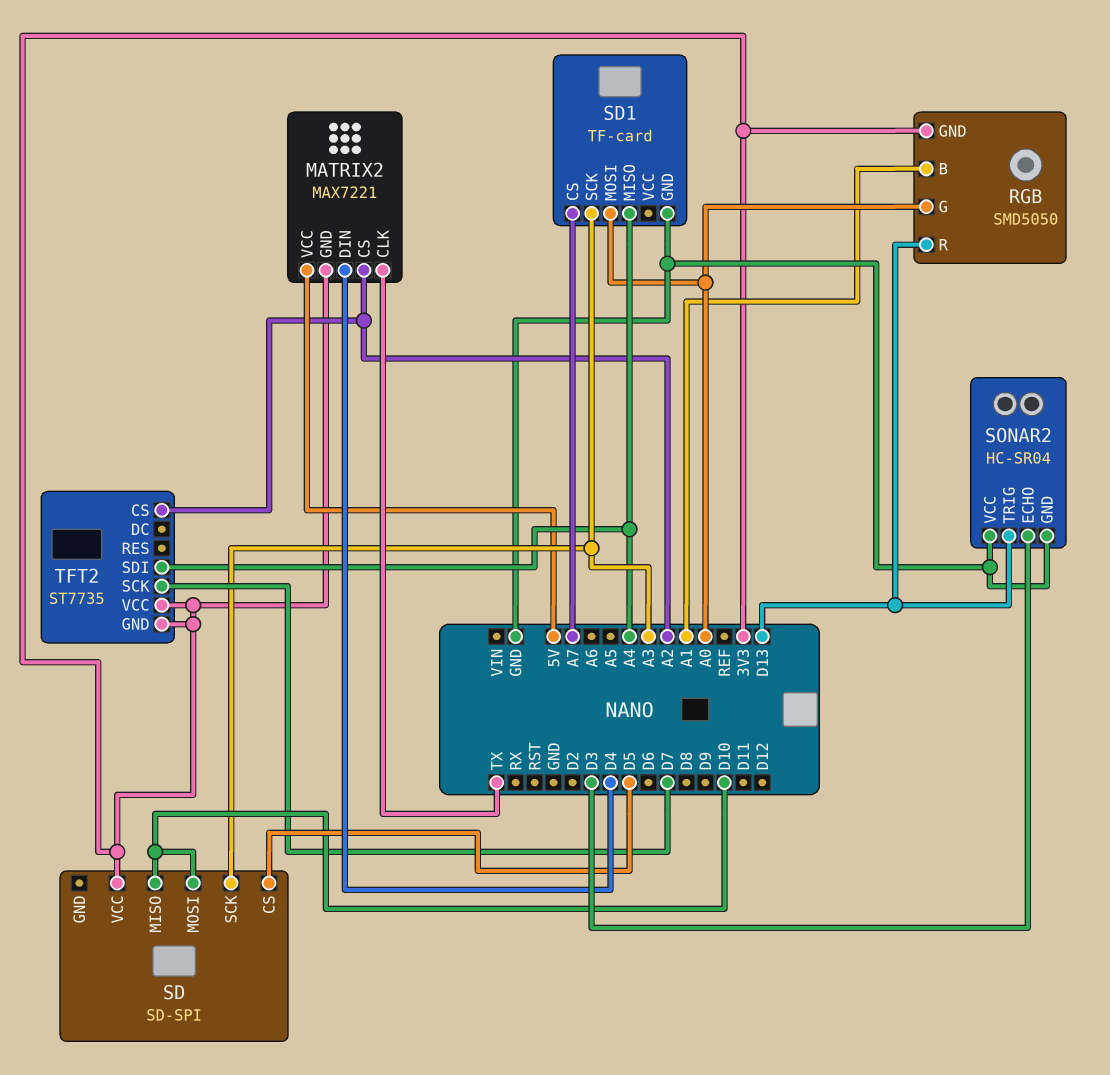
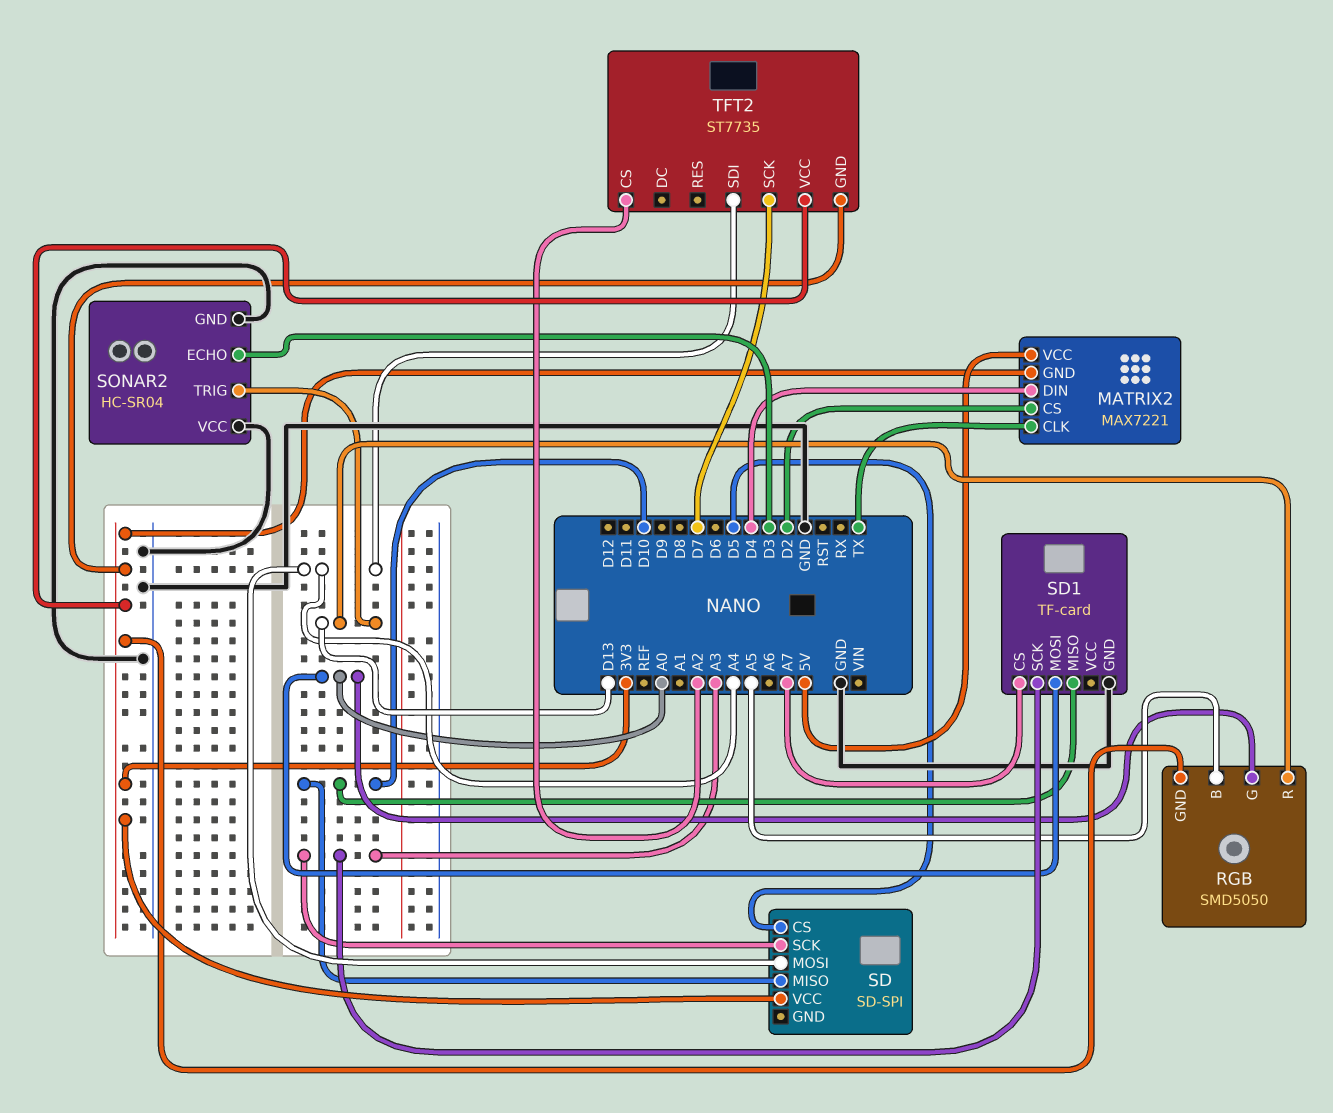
MATRIX2 pin CS: A2 -> D2
RGB pin B: A1 -> A5
SD pin MOSI: D10 -> A4
SD1 pin MISO: A4 -> D10

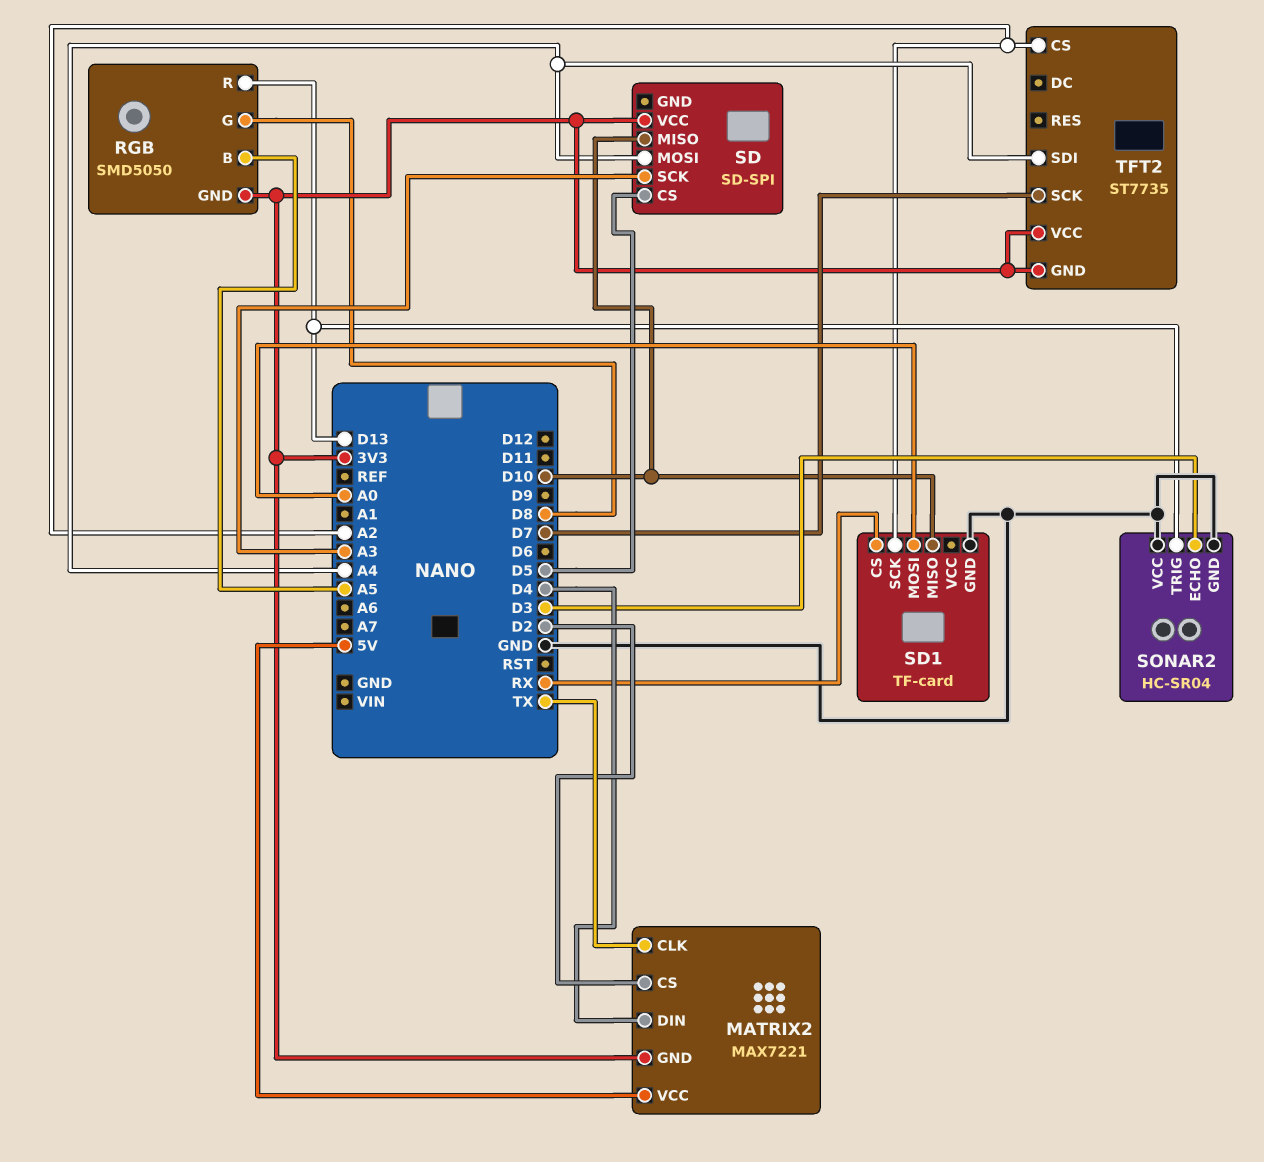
RGB pin G: A0 -> D8
SD1 pin CS: A7 -> RX
SD1 pin SCK: A3 -> A2

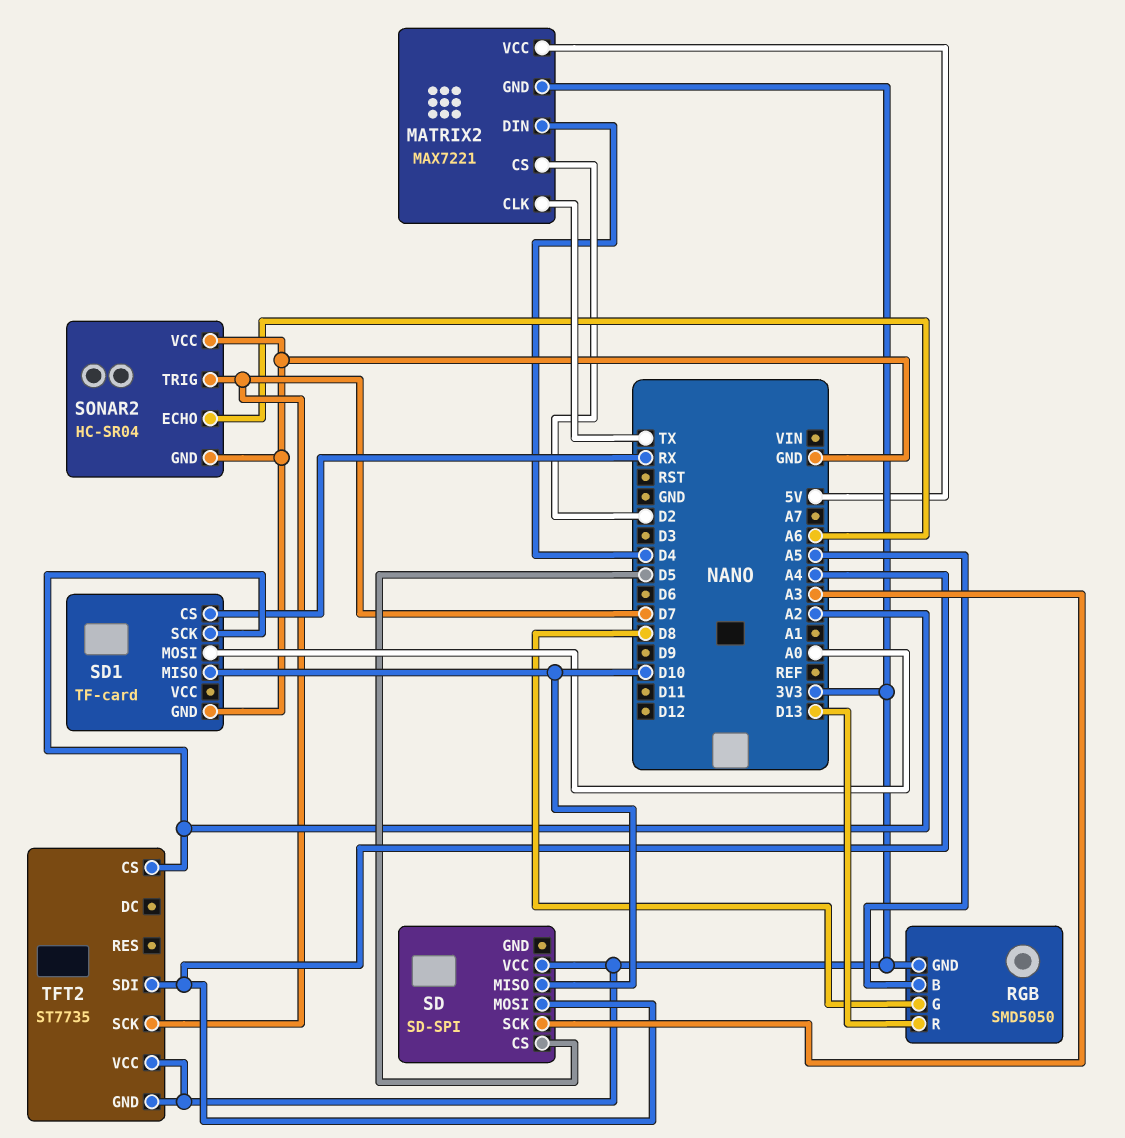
SONAR2 pin ECHO: D3 -> A6
SONAR2 pin TRIG: D13 -> D7

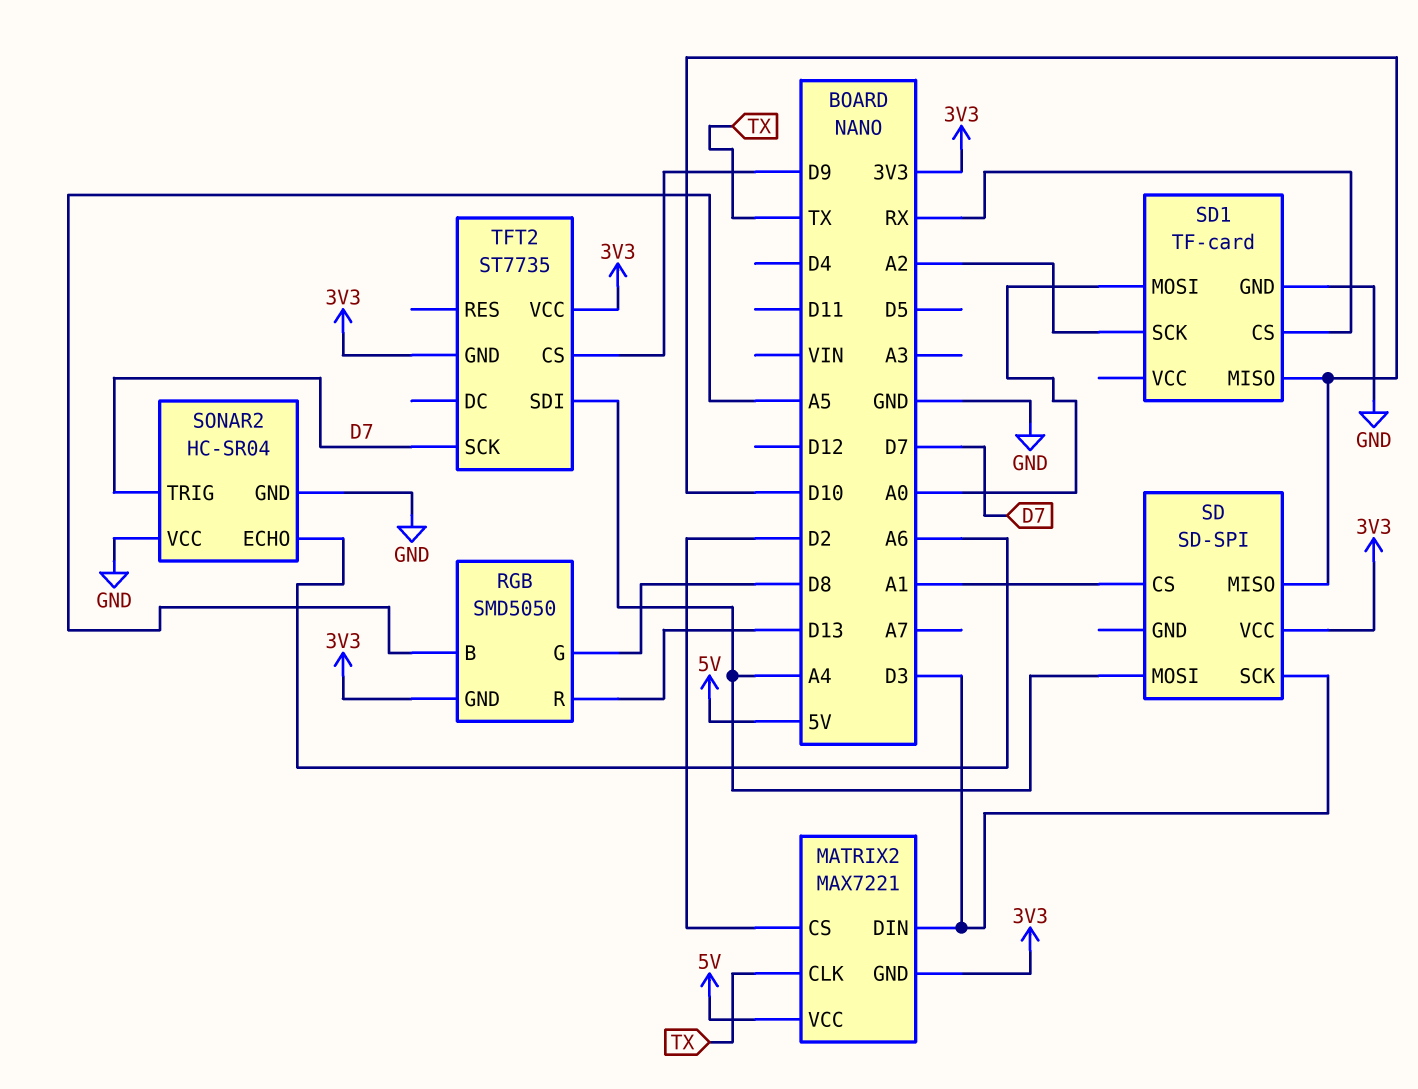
MATRIX2 pin DIN: D4 -> D3
SD pin CS: D5 -> A1
SD pin SCK: A3 -> D3
TFT2 pin CS: A2 -> D9

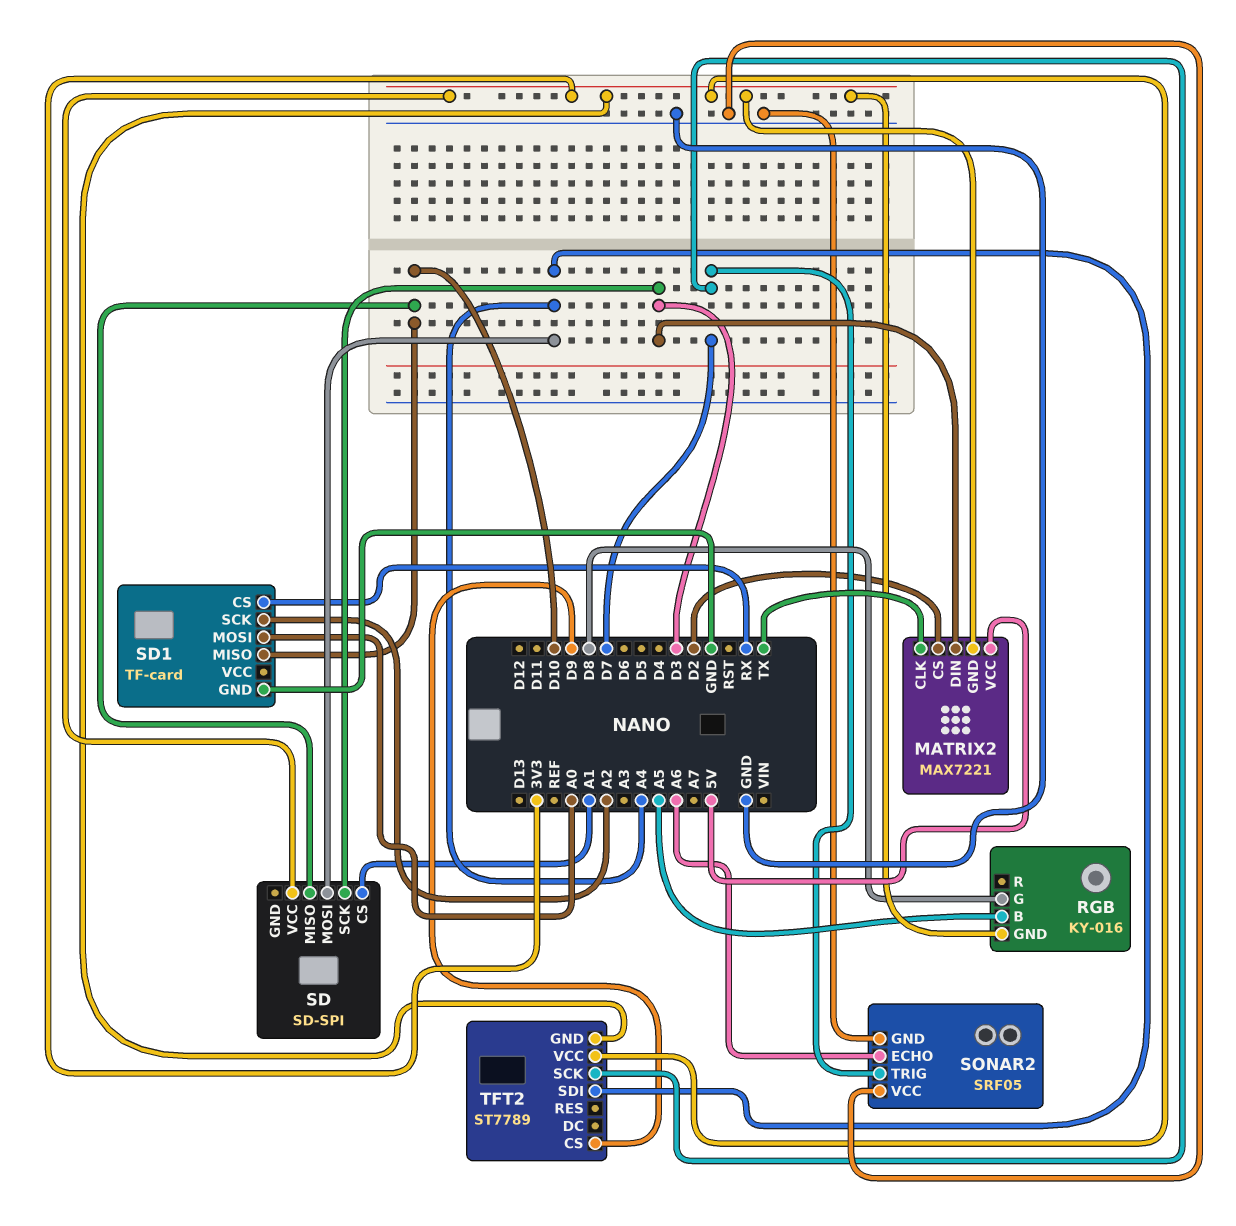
RGB: SMD5050 -> KY-016
RGB pin R: D13 -> none
SONAR2: HC-SR04 -> SRF05
TFT2: ST7735 -> ST7789

